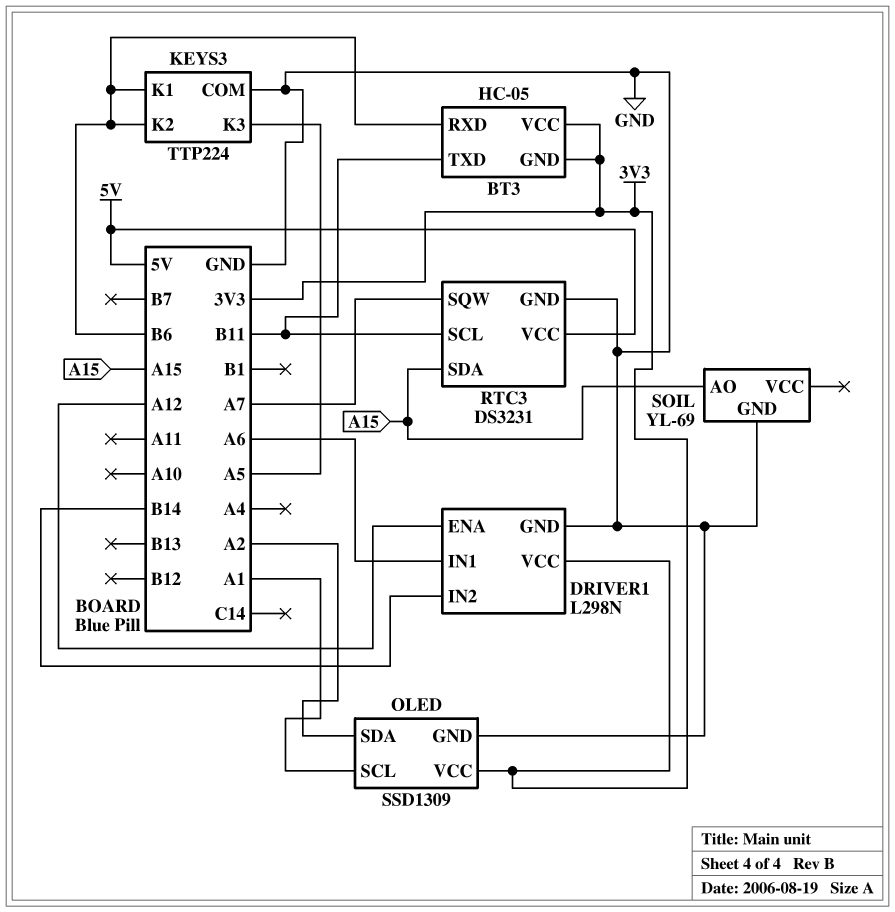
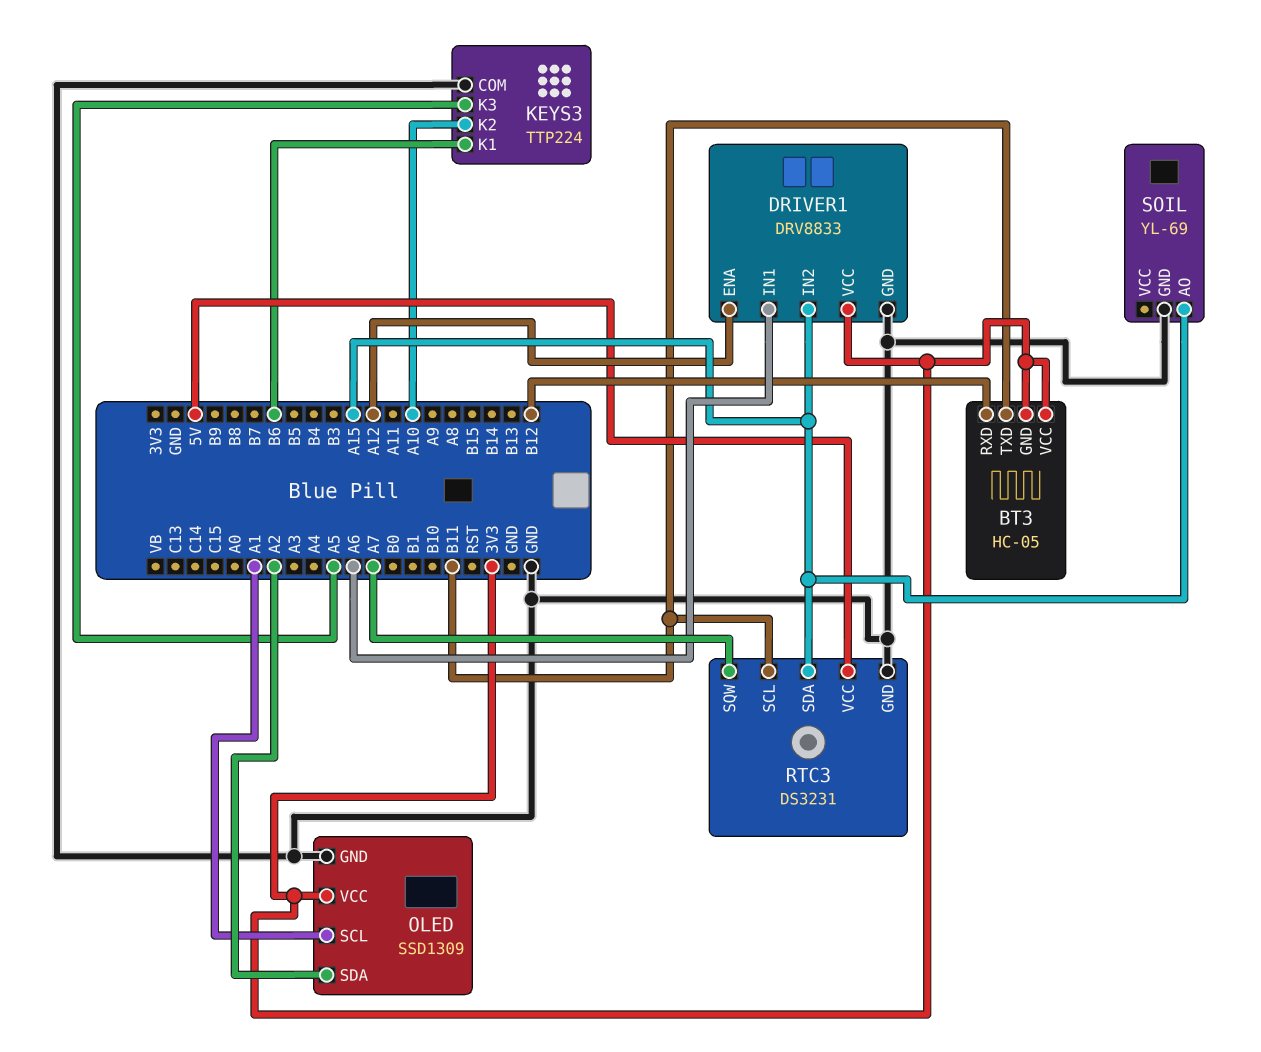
BT3 pin RXD: B6 -> B12
DRIVER1: L298N -> DRV8833
DRIVER1 pin IN2: B14 -> A15
KEYS3 pin K2: B6 -> A10

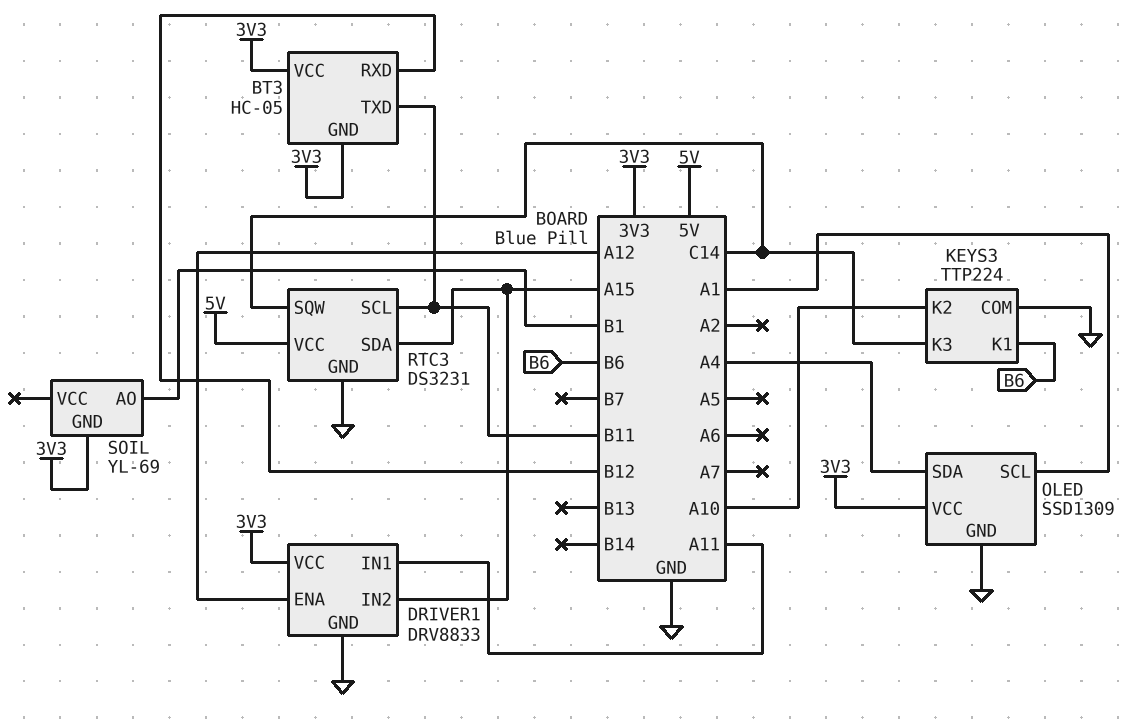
DRIVER1 pin IN1: A6 -> A11
KEYS3 pin K3: A5 -> C14
OLED pin SDA: A2 -> A4
RTC3 pin SQW: A7 -> C14
SOIL pin AO: A15 -> B1
SOIL pin GND: GND -> 3V3

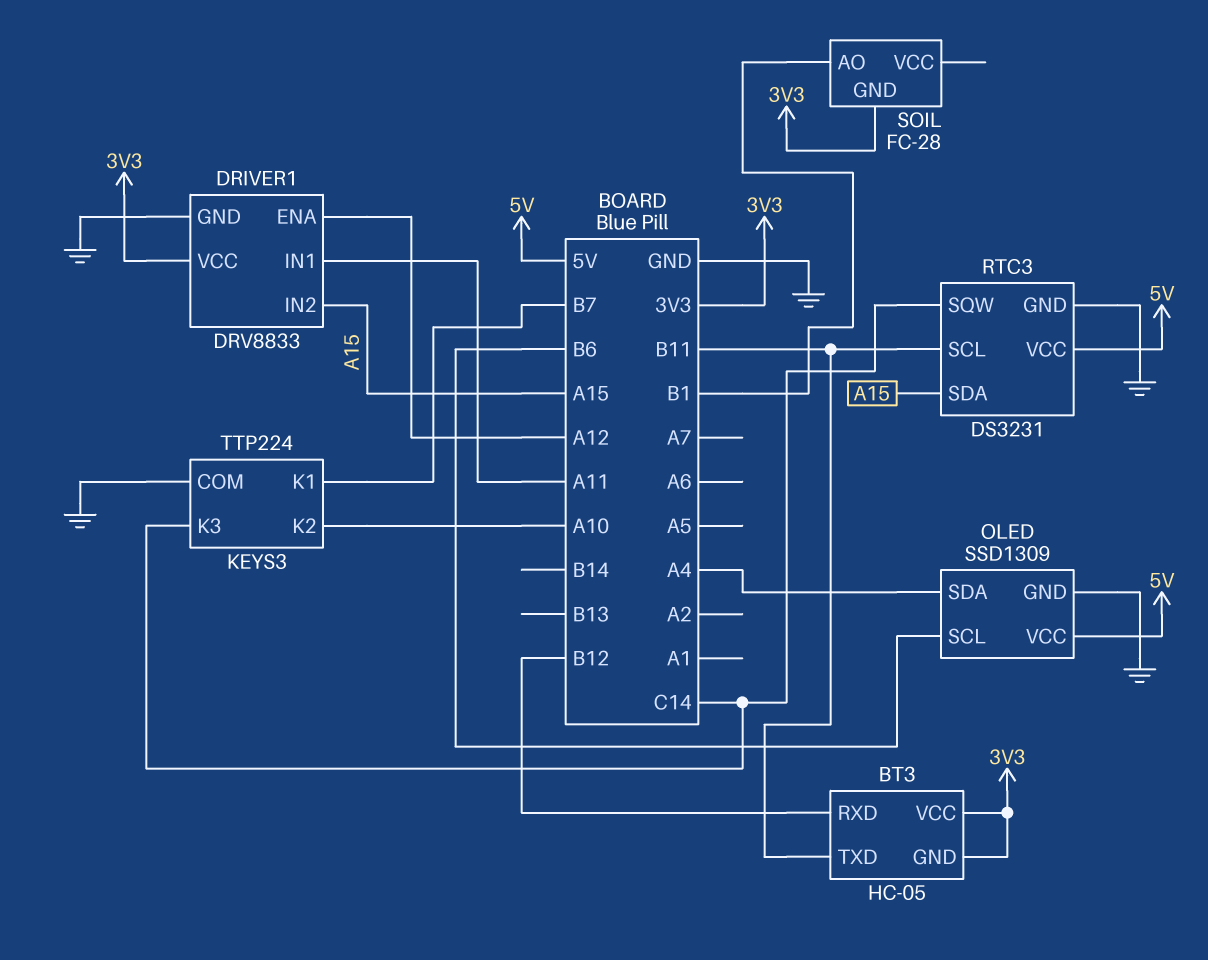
KEYS3 pin K1: B6 -> B7
OLED pin SCL: A1 -> B6
OLED pin VCC: 3V3 -> 5V
SOIL: YL-69 -> FC-28

